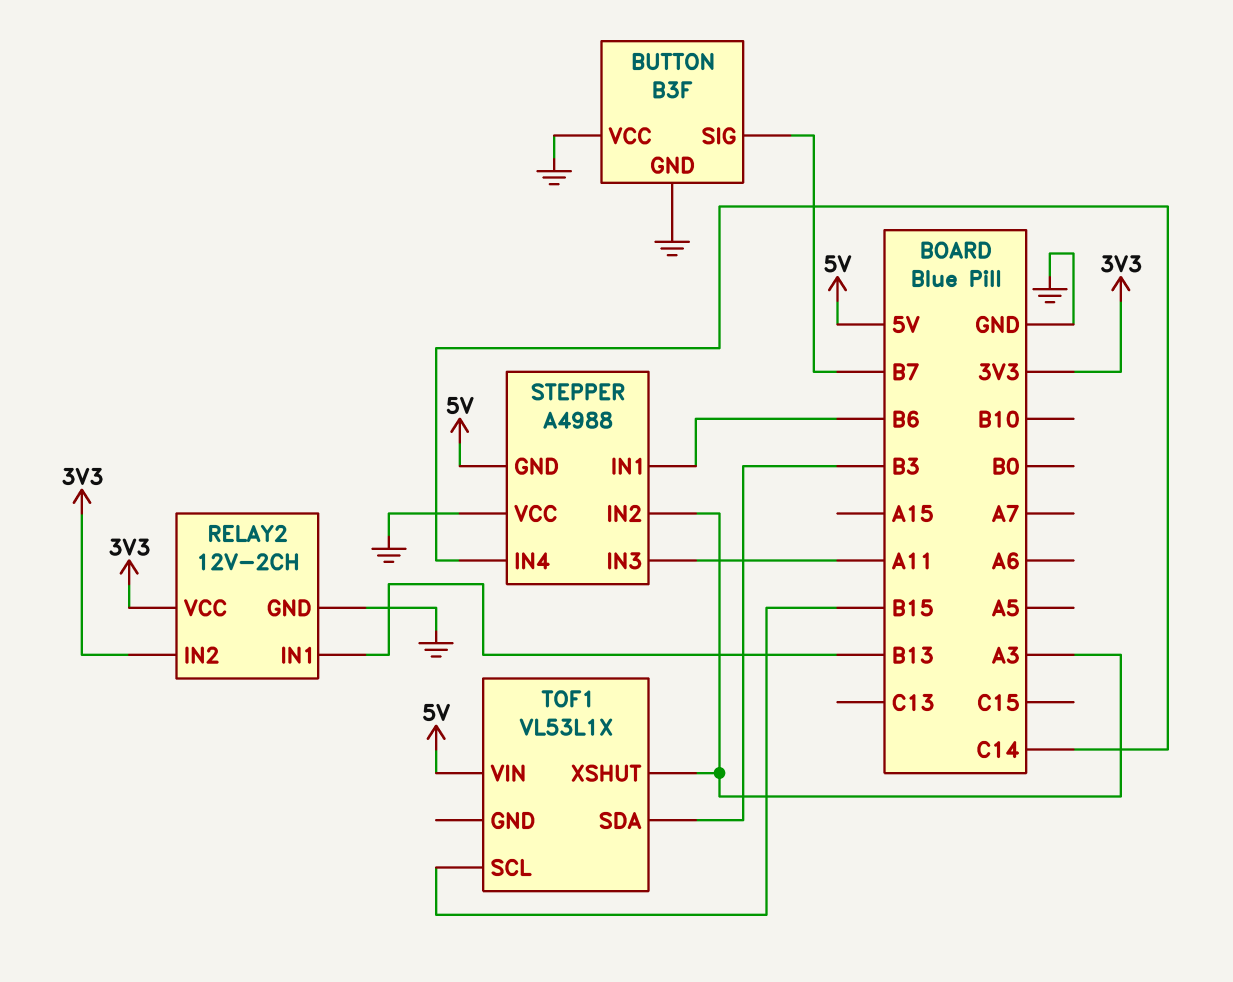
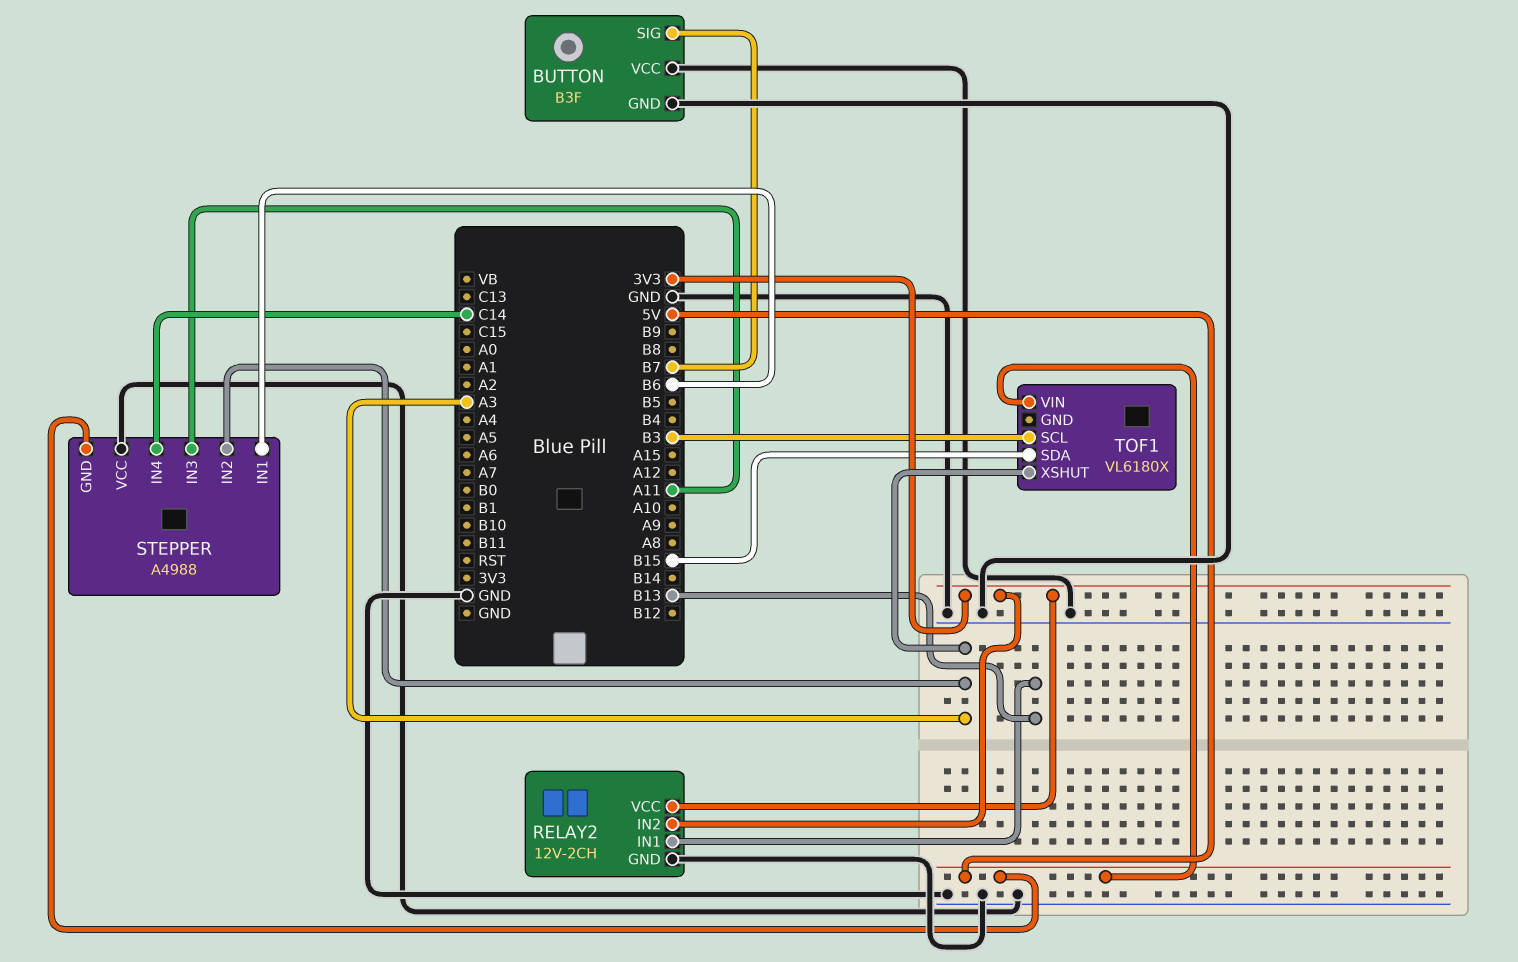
TOF1: VL53L1X -> VL6180X
TOF1 pin SCL: B15 -> B3
TOF1 pin SDA: B3 -> B15

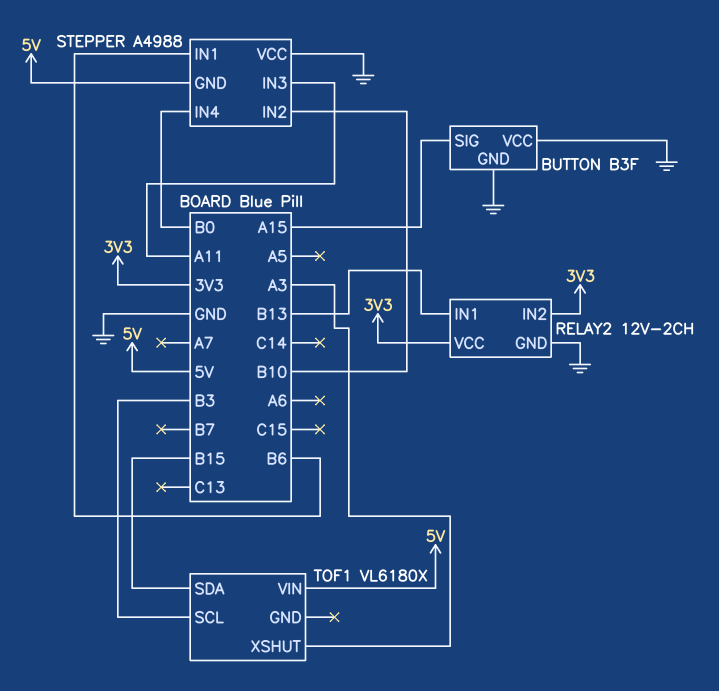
BUTTON pin SIG: B7 -> A15
STEPPER pin IN2: A3 -> B10
STEPPER pin IN4: C14 -> B0

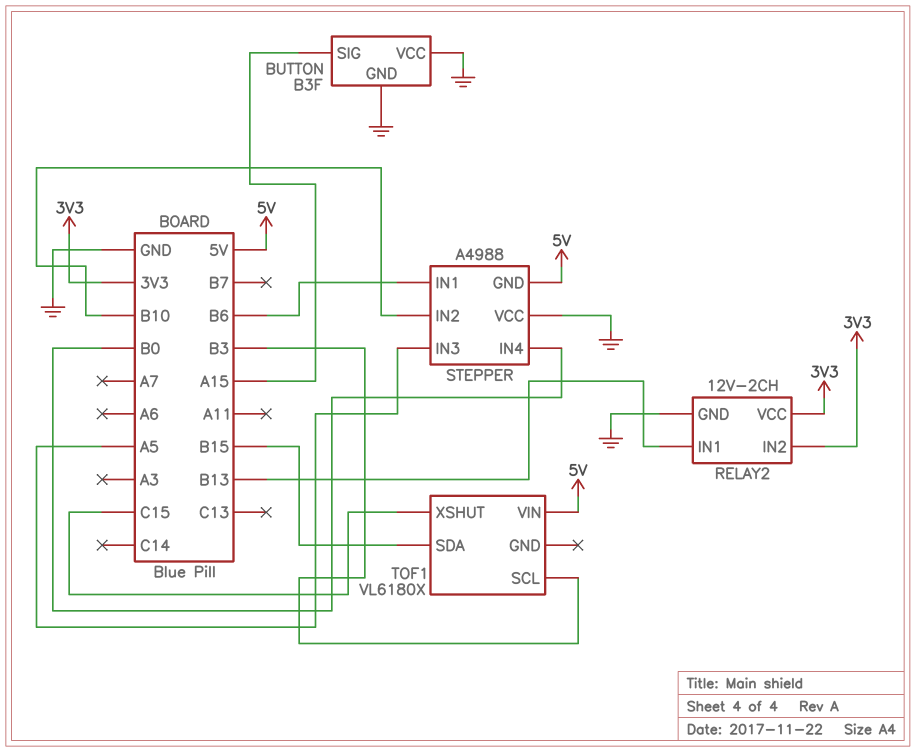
STEPPER pin IN3: A11 -> A5
TOF1 pin XSHUT: A3 -> C15

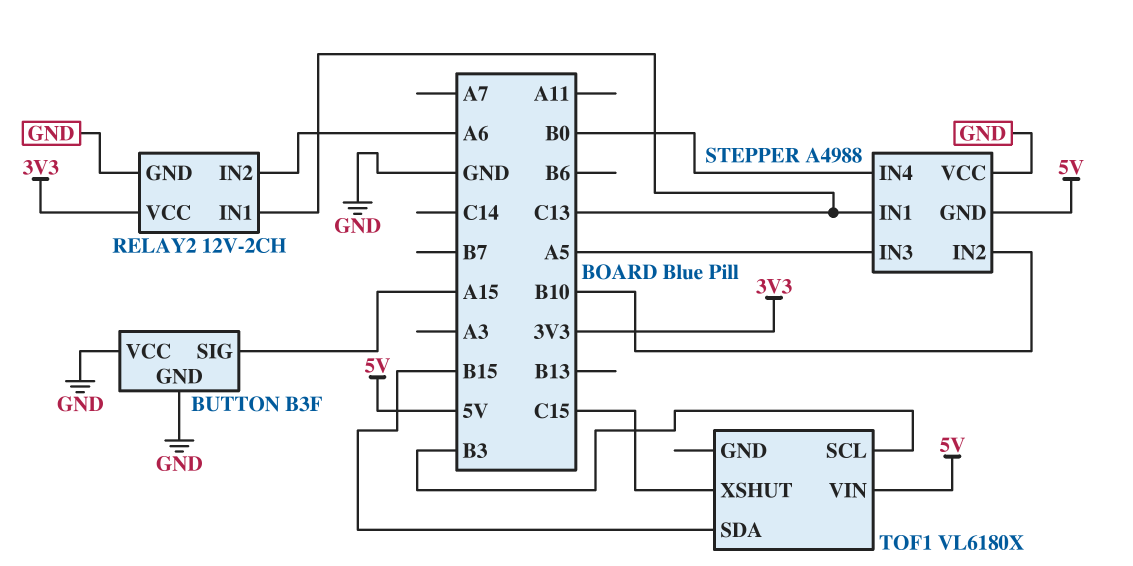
RELAY2 pin IN1: B13 -> C13
RELAY2 pin IN2: 3V3 -> A6
STEPPER pin IN1: B6 -> C13

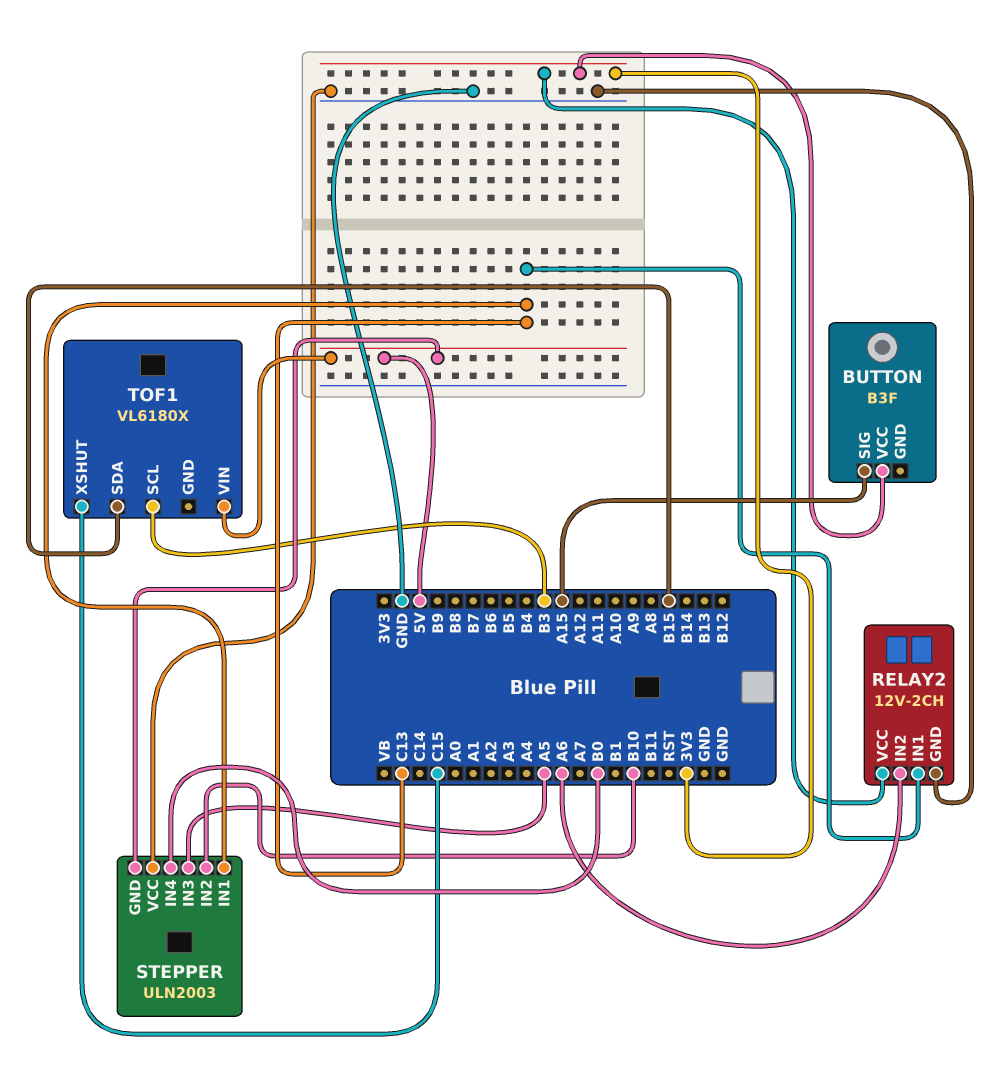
BUTTON pin GND: GND -> none
BUTTON pin VCC: GND -> 3V3
STEPPER: A4988 -> ULN2003

